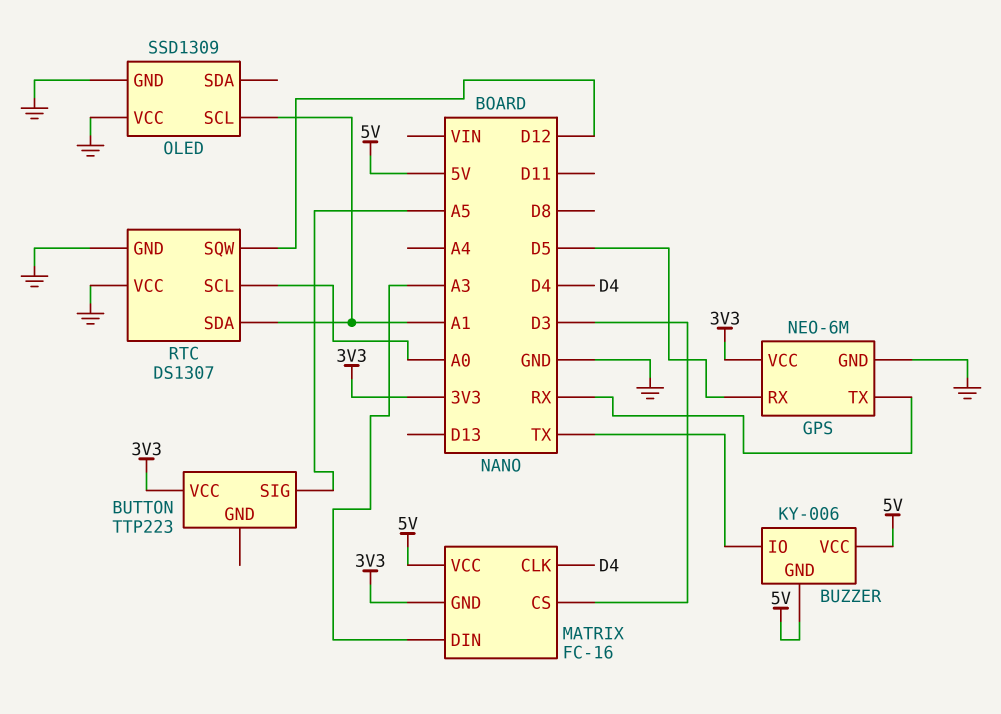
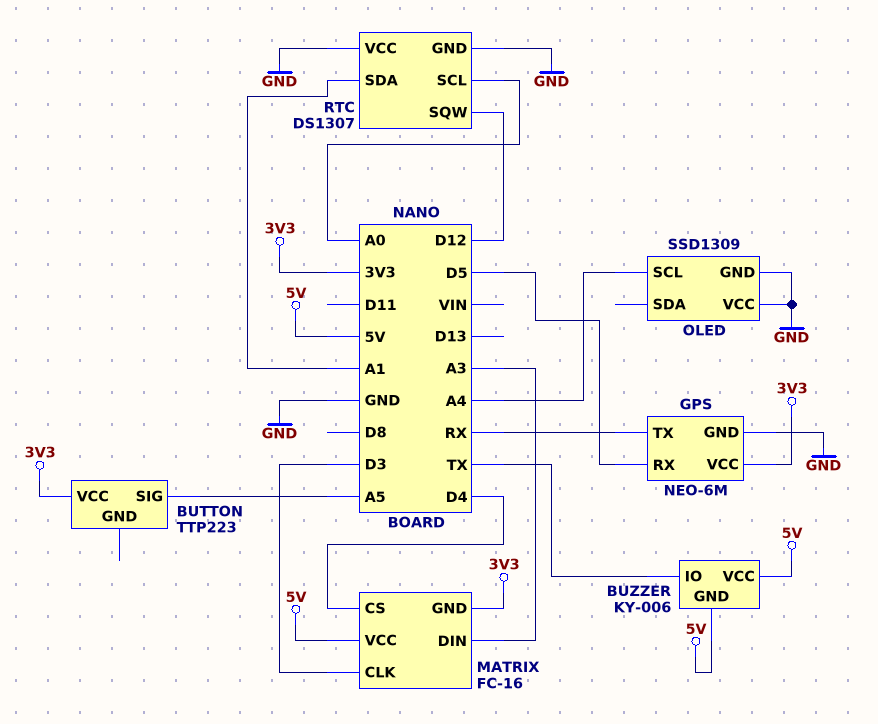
MATRIX pin CLK: D4 -> D3
MATRIX pin CS: D3 -> D4
OLED pin SCL: A1 -> A4

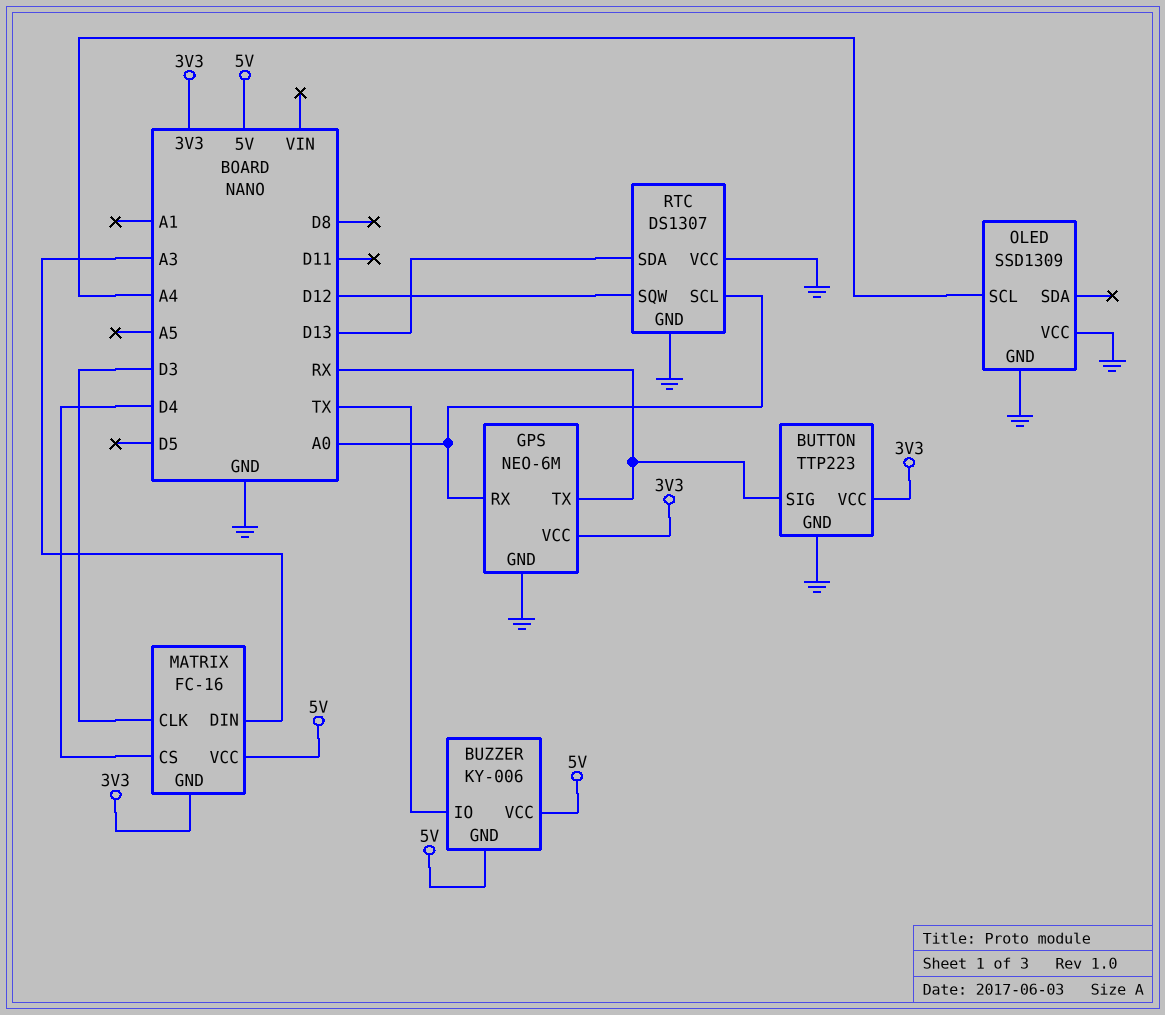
BUTTON pin GND: none -> GND
BUTTON pin SIG: A5 -> RX
GPS pin RX: D5 -> A0
RTC pin SDA: A1 -> D13

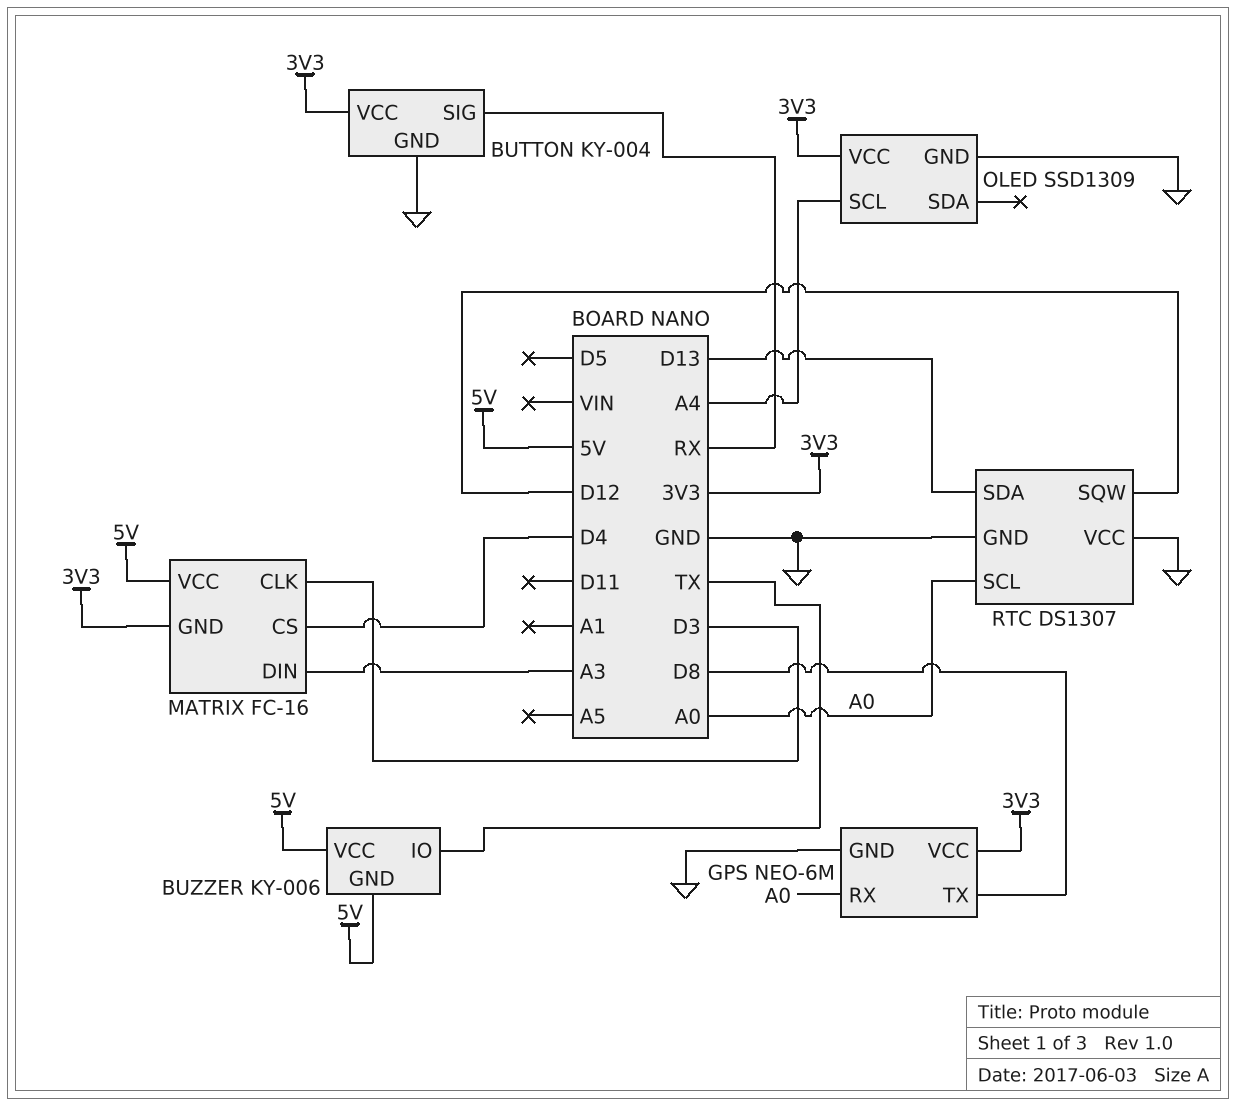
BUTTON: TTP223 -> KY-004
GPS pin TX: RX -> D8
OLED pin VCC: GND -> 3V3

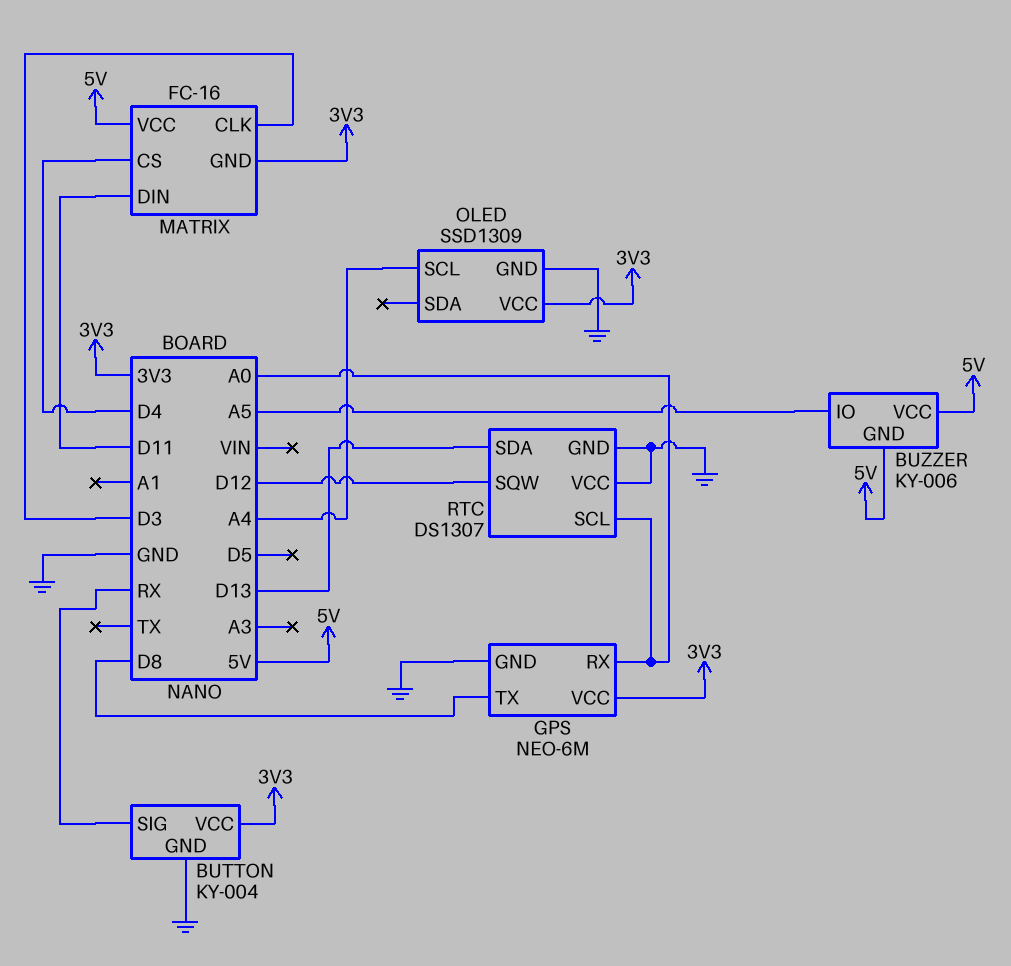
BUZZER pin IO: TX -> A5
MATRIX pin DIN: A3 -> D11

